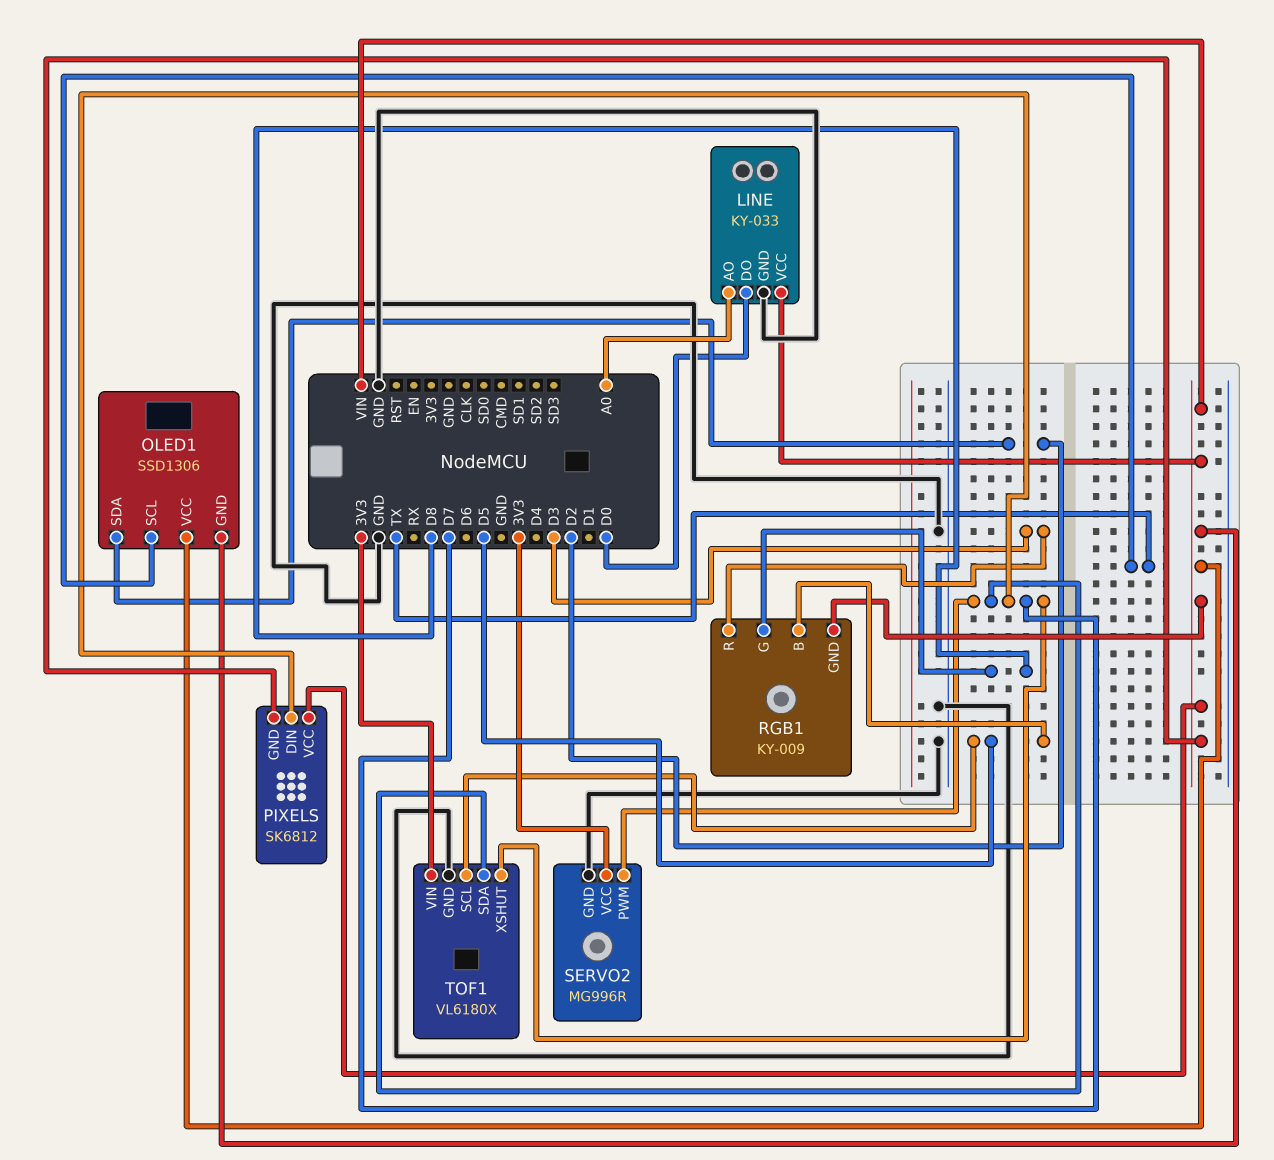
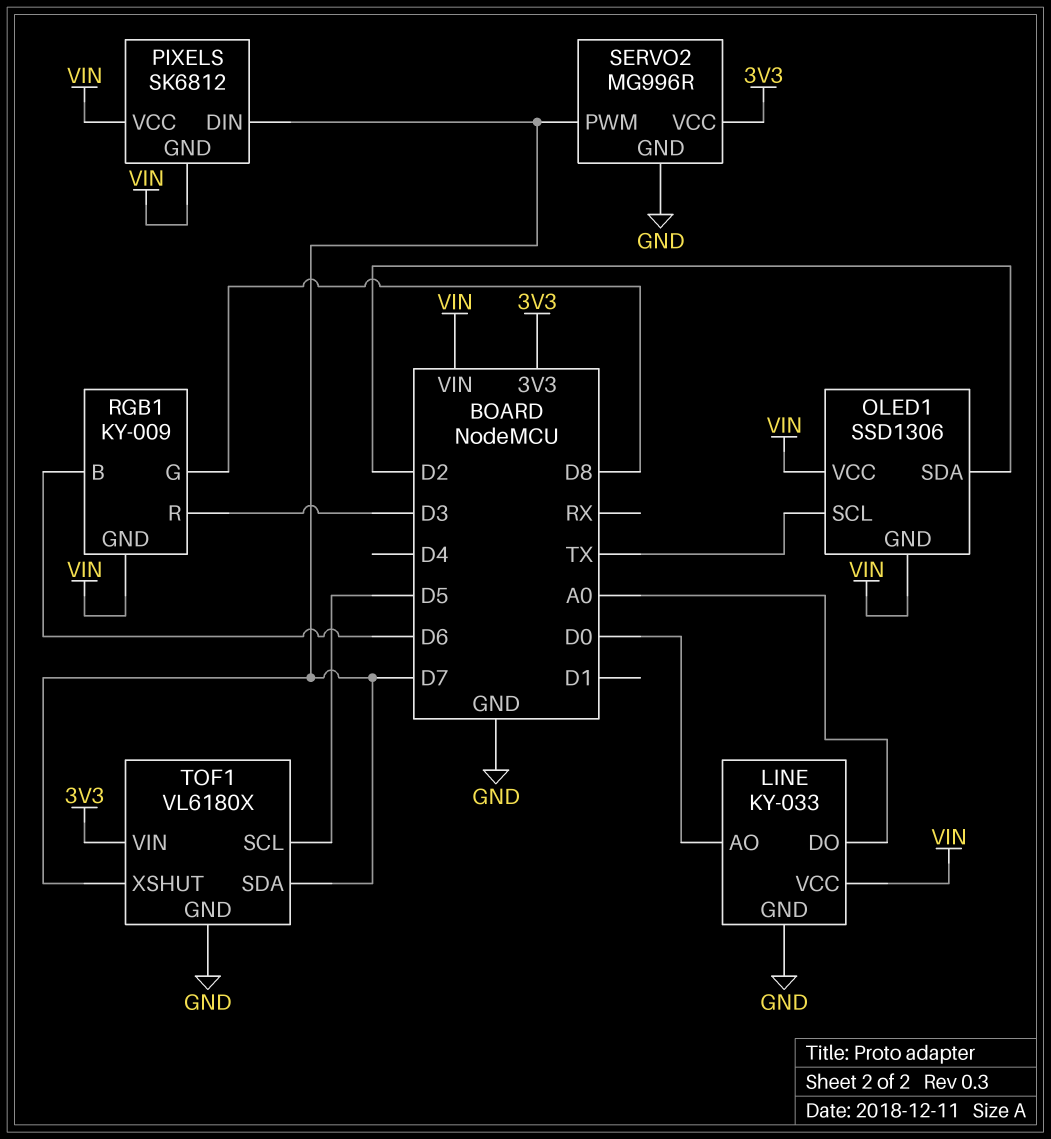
LINE pin AO: A0 -> D0
LINE pin DO: D0 -> A0
RGB1 pin B: D5 -> D6

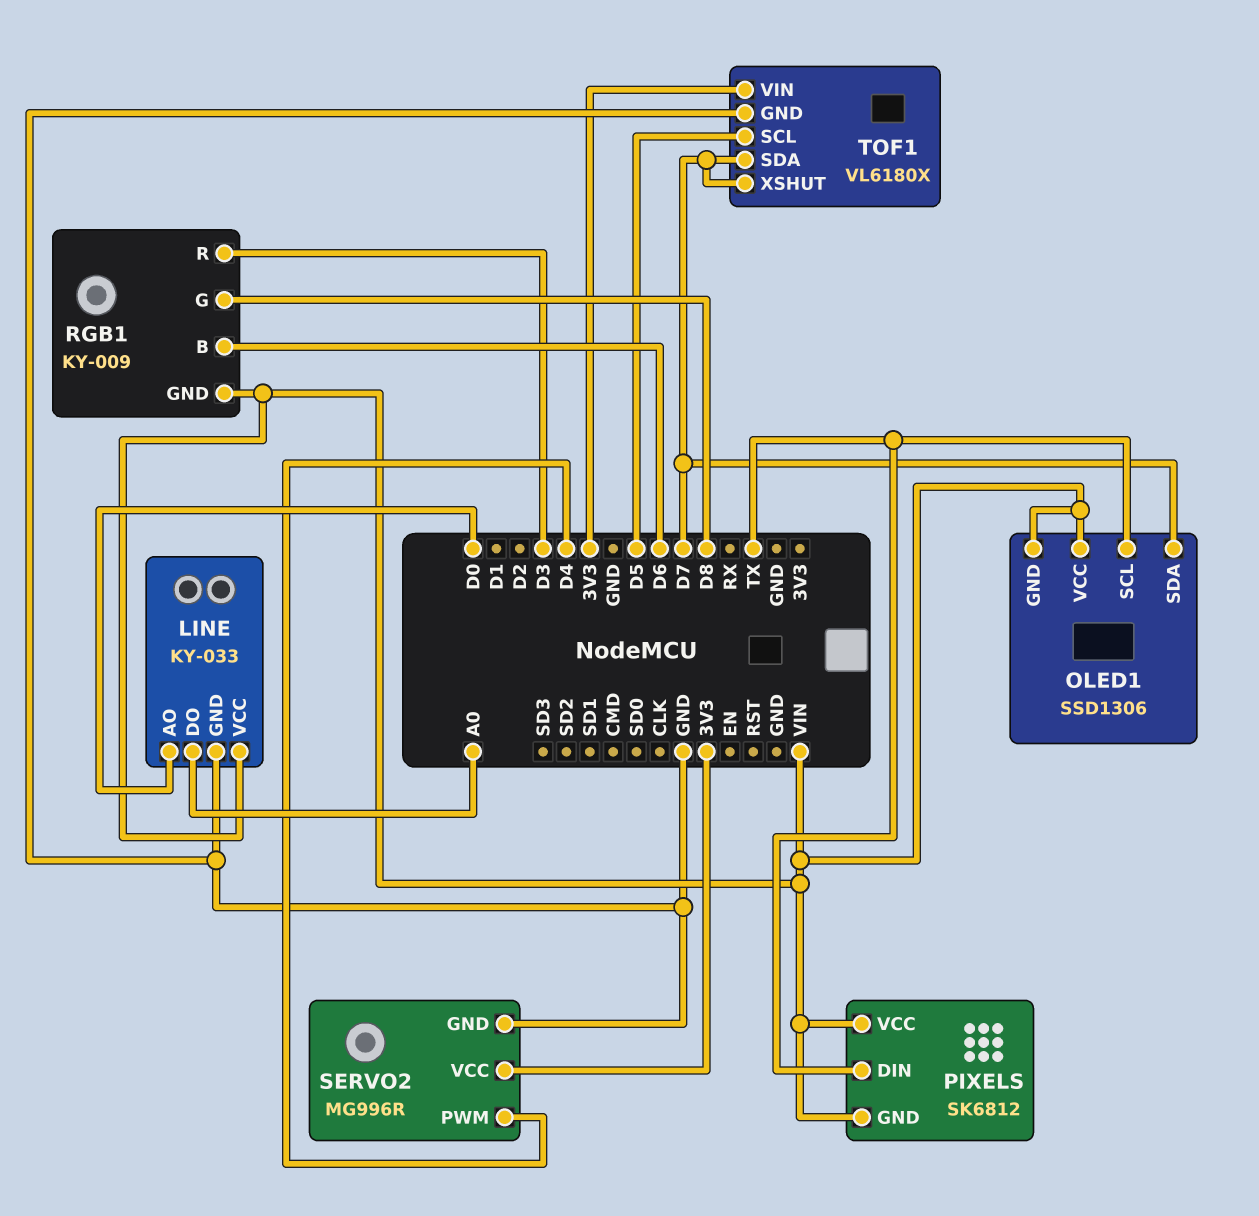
OLED1 pin SDA: D2 -> D7
PIXELS pin DIN: D7 -> TX
SERVO2 pin PWM: D7 -> D4

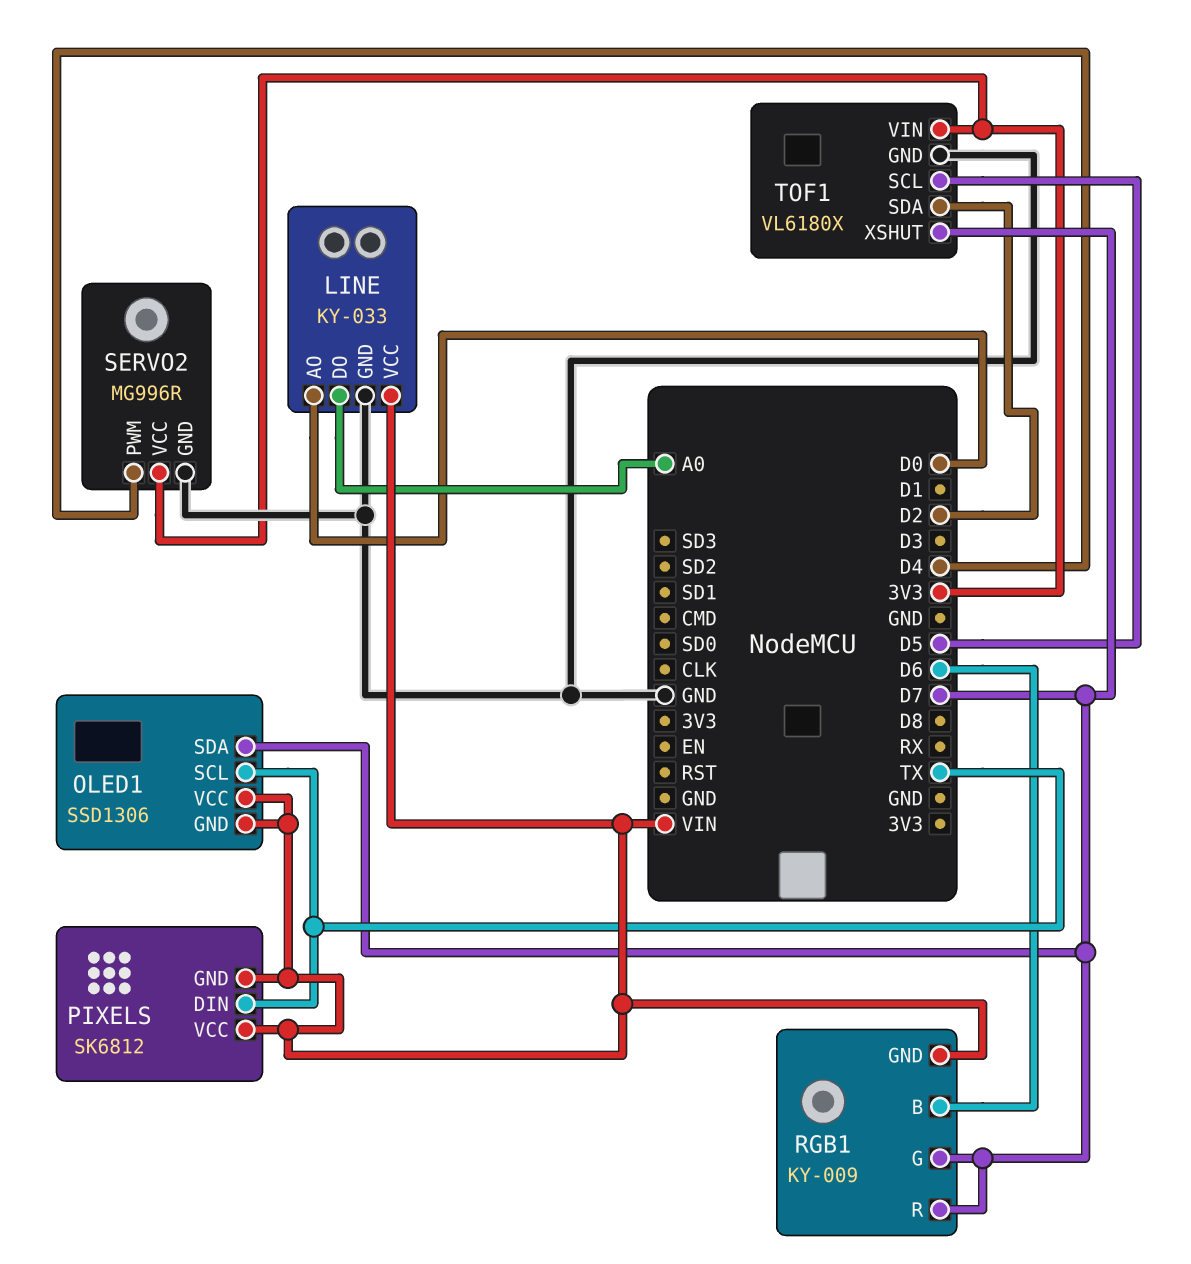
RGB1 pin G: D8 -> D7
RGB1 pin R: D3 -> D7
TOF1 pin SDA: D7 -> D2

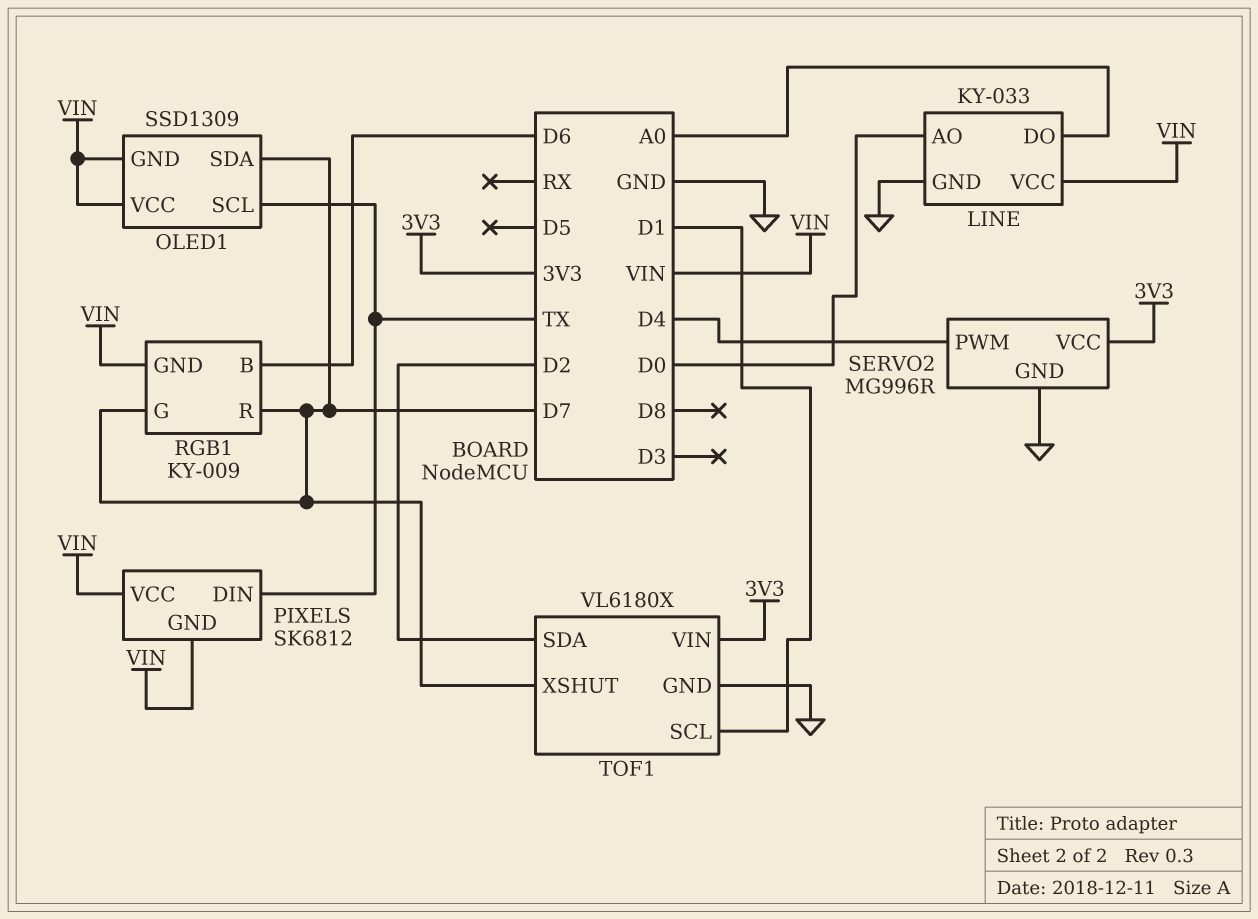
OLED1: SSD1306 -> SSD1309
TOF1 pin SCL: D5 -> D1

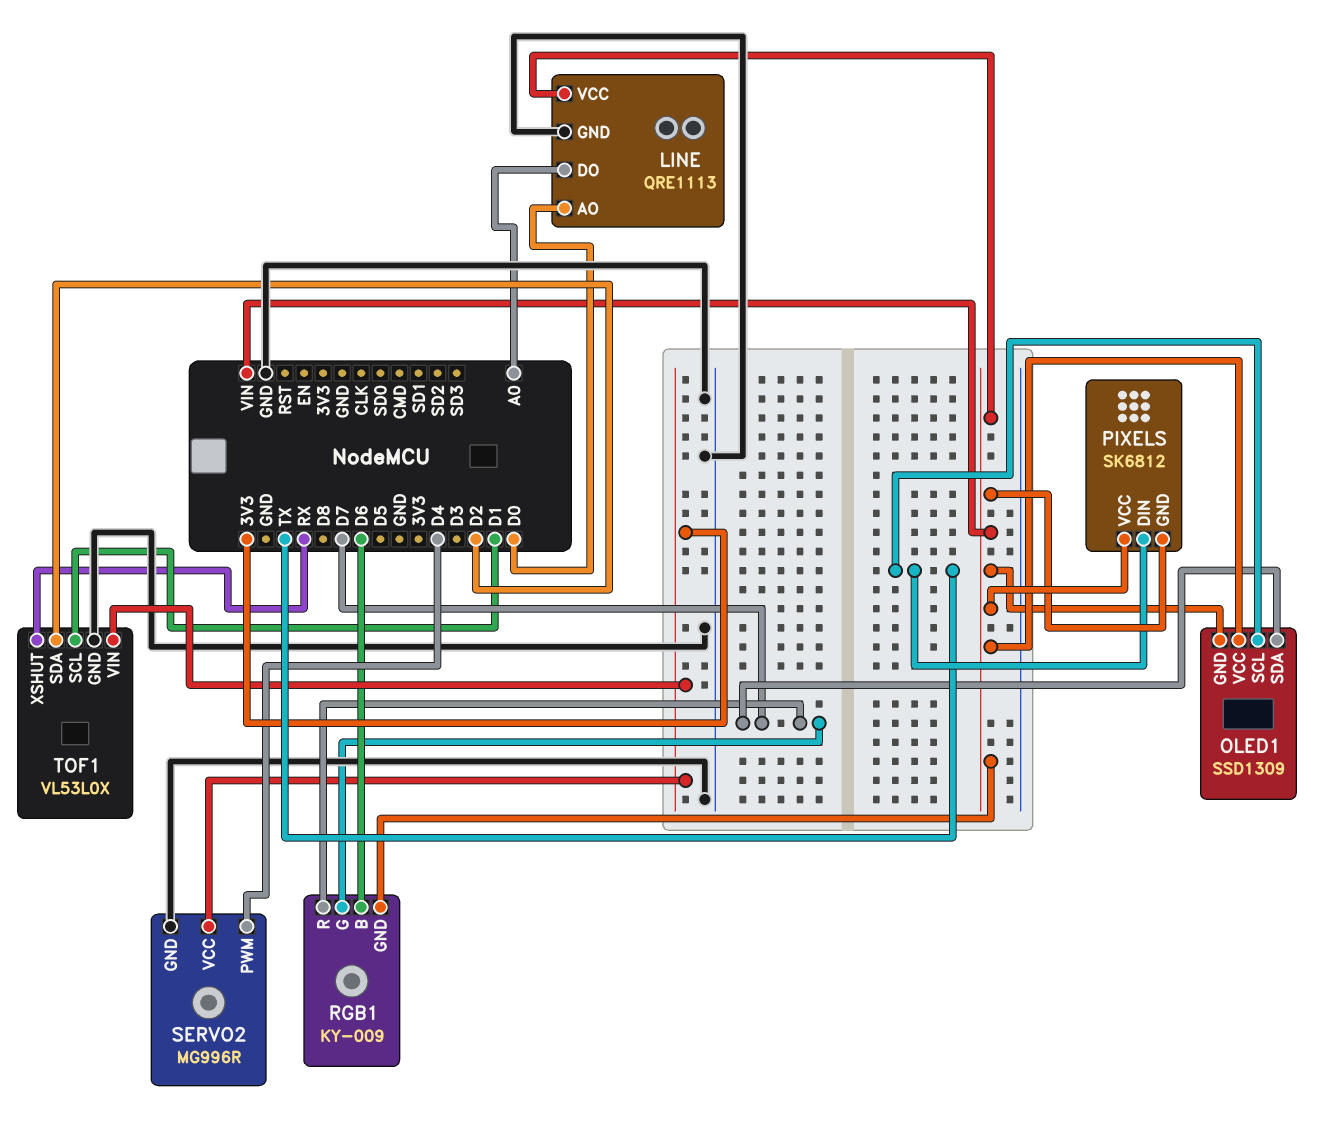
LINE: KY-033 -> QRE1113
TOF1: VL6180X -> VL53L0X
TOF1 pin XSHUT: D7 -> RX

